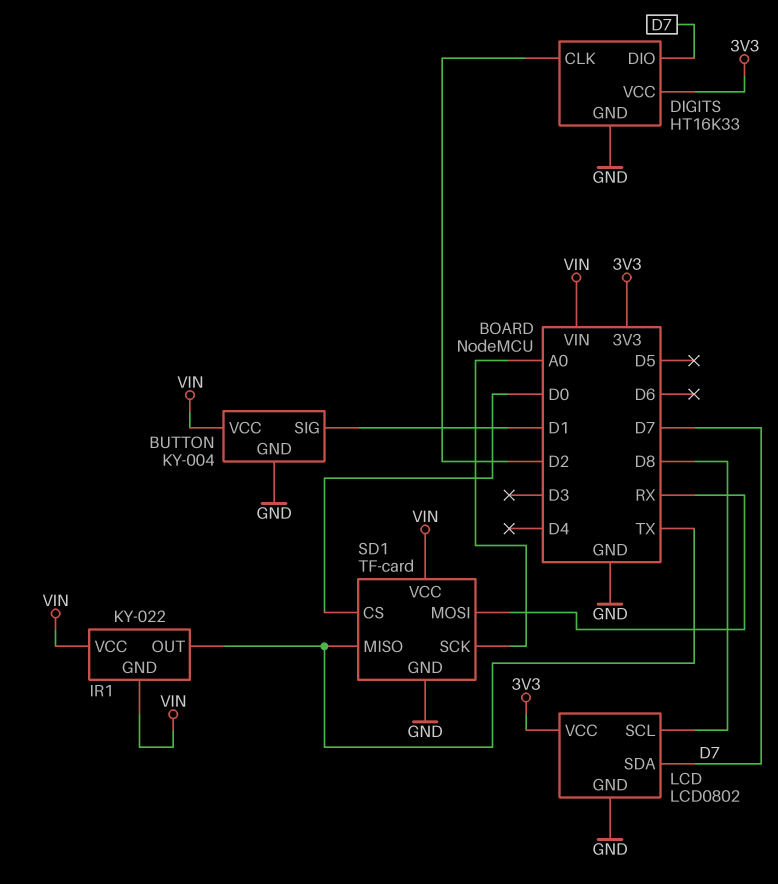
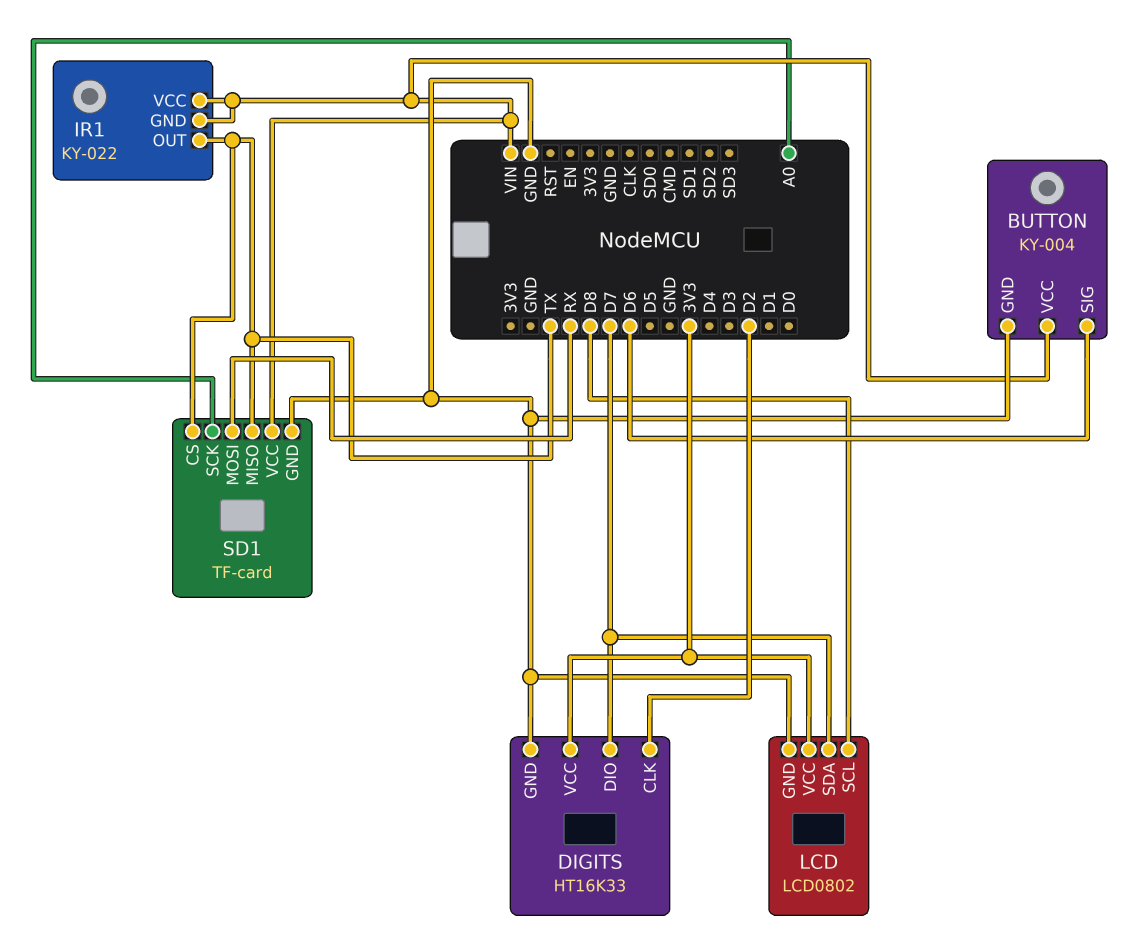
BUTTON pin SIG: D1 -> D6
SD1 pin CS: D0 -> TX

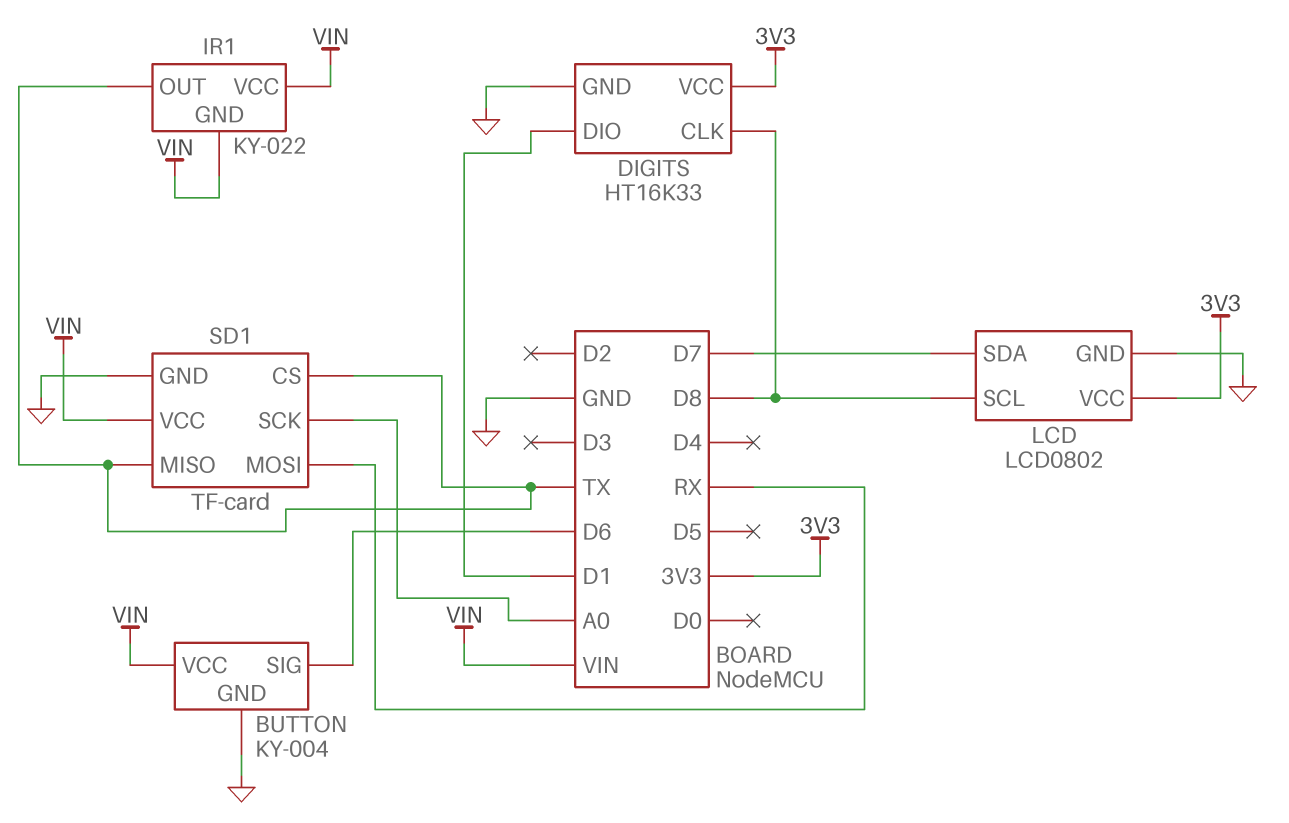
DIGITS pin CLK: D2 -> D8
DIGITS pin DIO: D7 -> D1

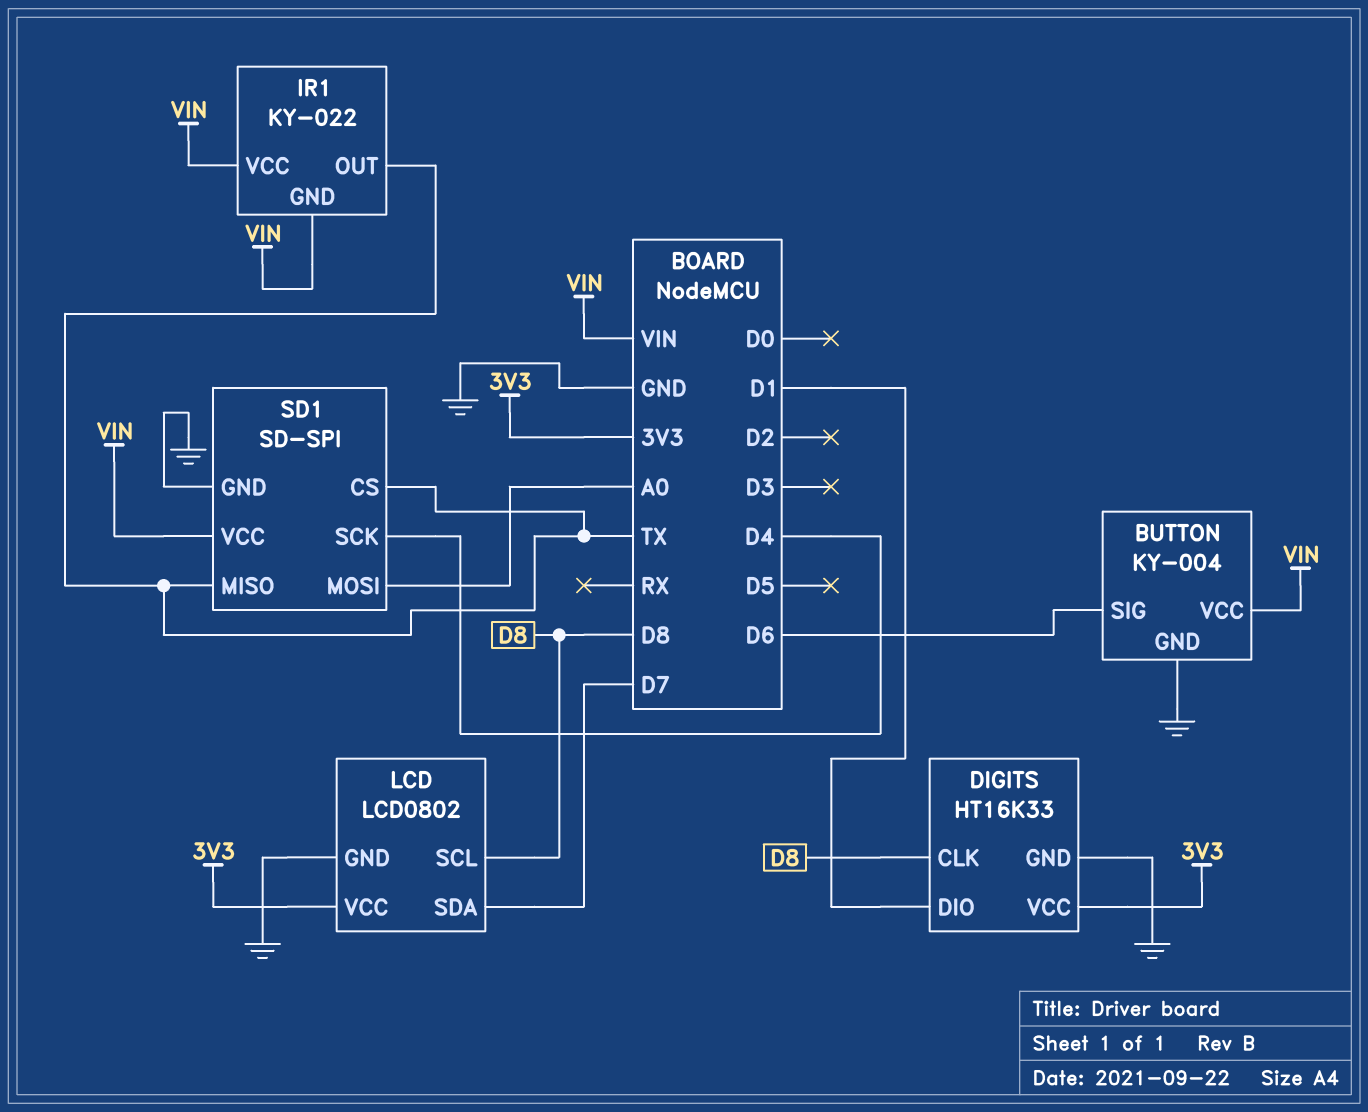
SD1: TF-card -> SD-SPI
SD1 pin MOSI: RX -> A0
SD1 pin SCK: A0 -> D4

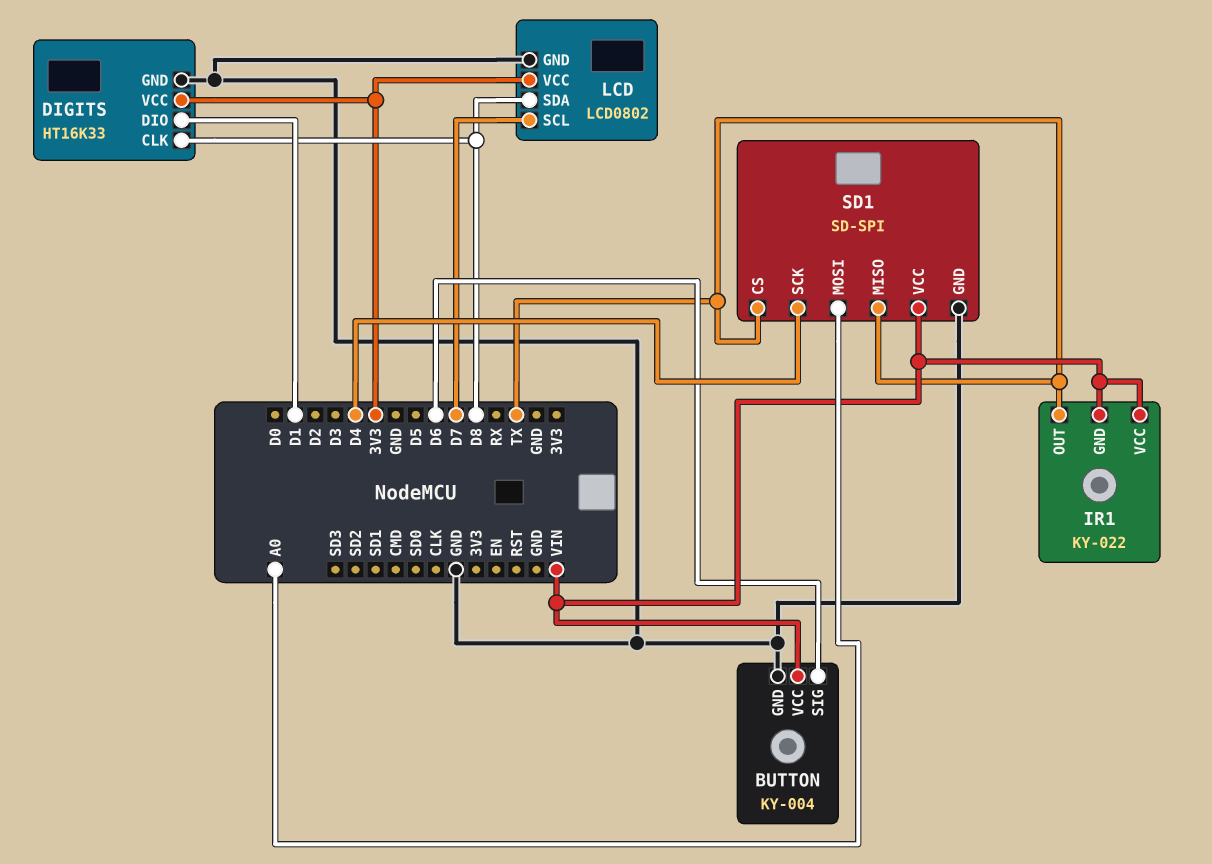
LCD pin SCL: D8 -> D7
LCD pin SDA: D7 -> D8

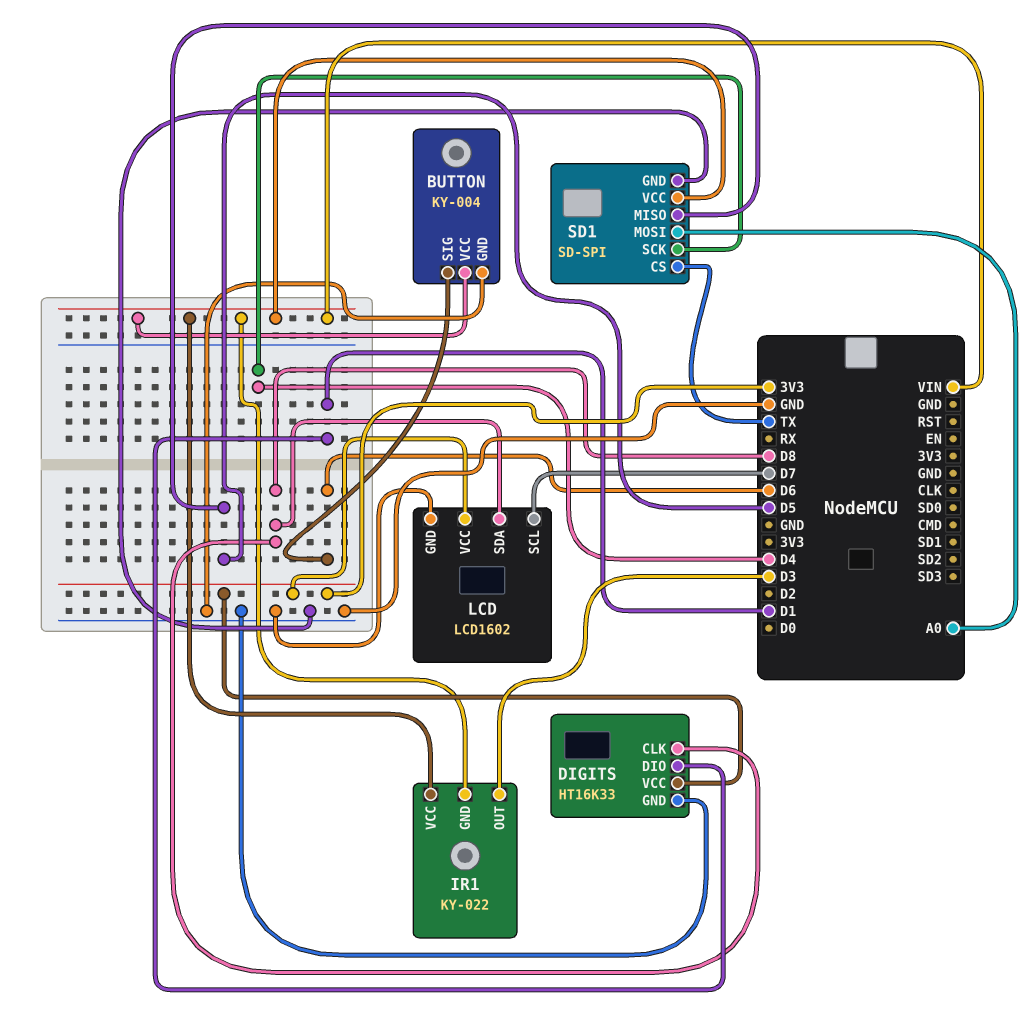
IR1 pin OUT: TX -> D3
LCD: LCD0802 -> LCD1602
SD1 pin MISO: TX -> D5

